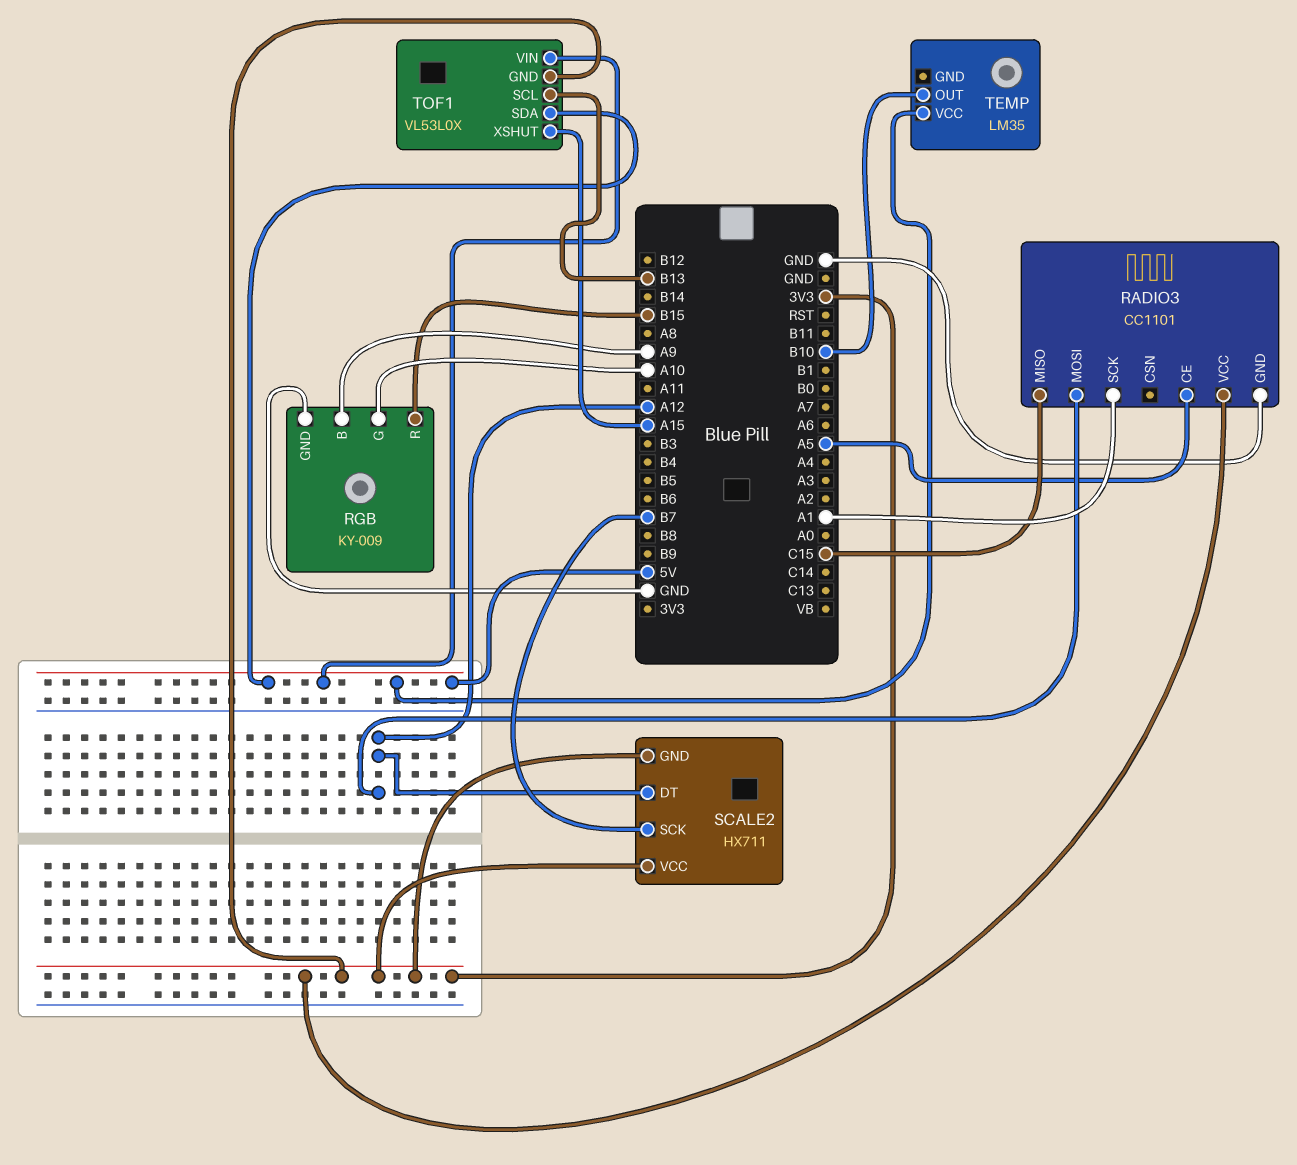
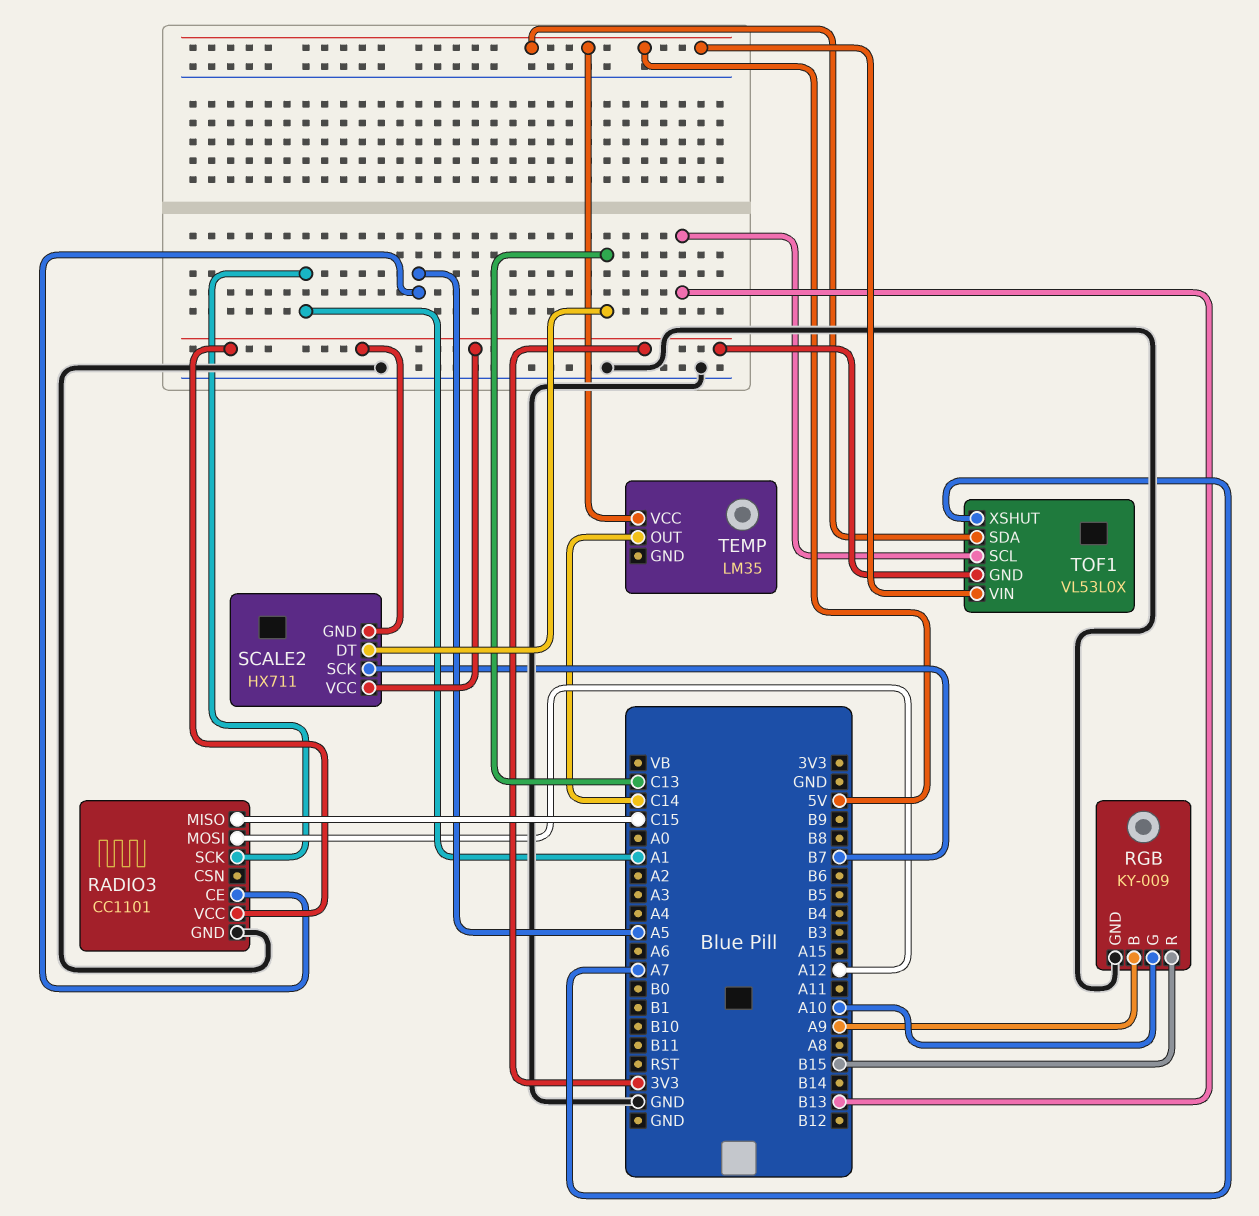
SCALE2 pin DT: A12 -> C13
TEMP pin OUT: B10 -> C14
TOF1 pin XSHUT: A15 -> A7

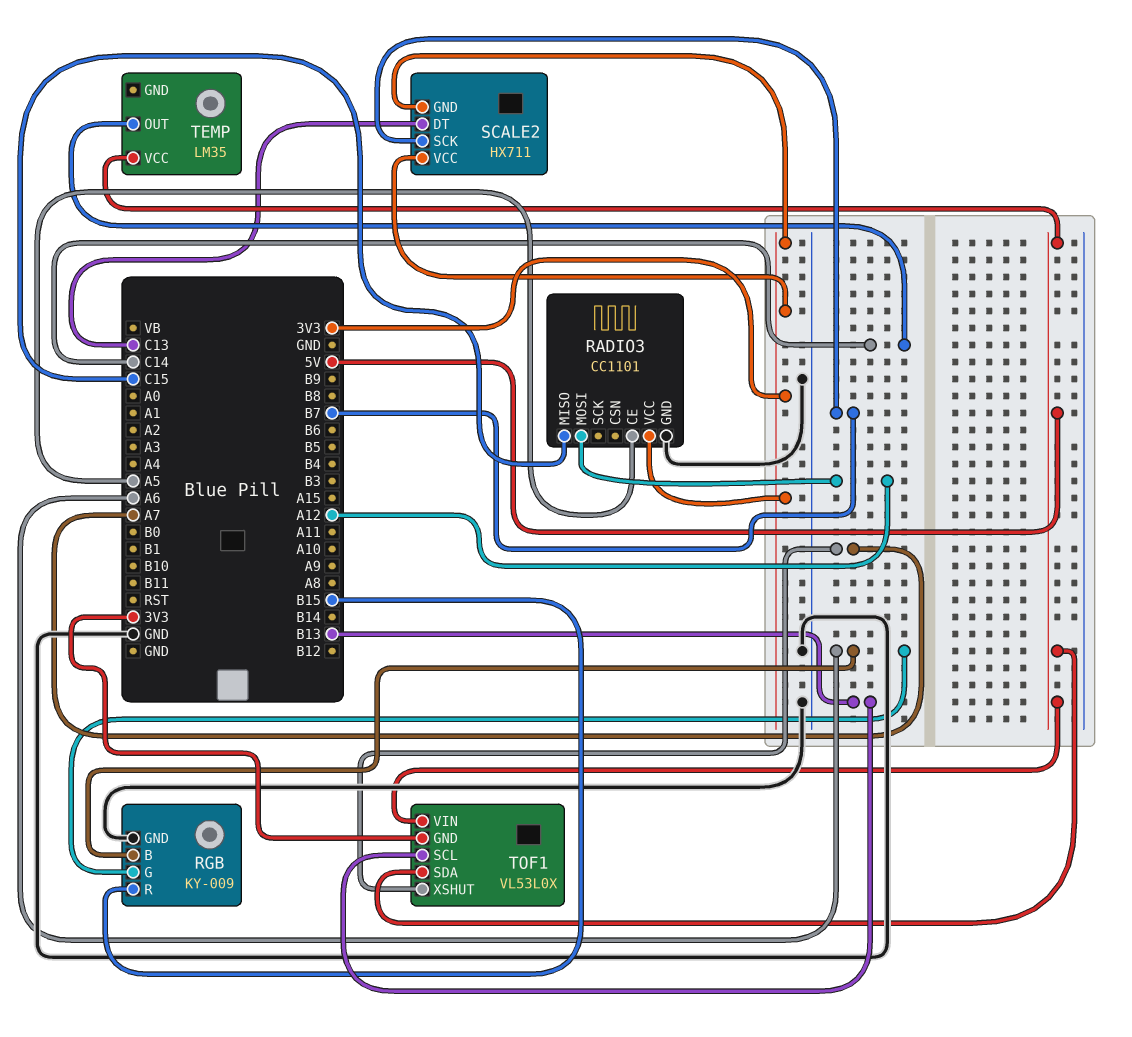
RADIO3 pin SCK: A1 -> none
RGB pin B: A9 -> A6
RGB pin G: A10 -> A6

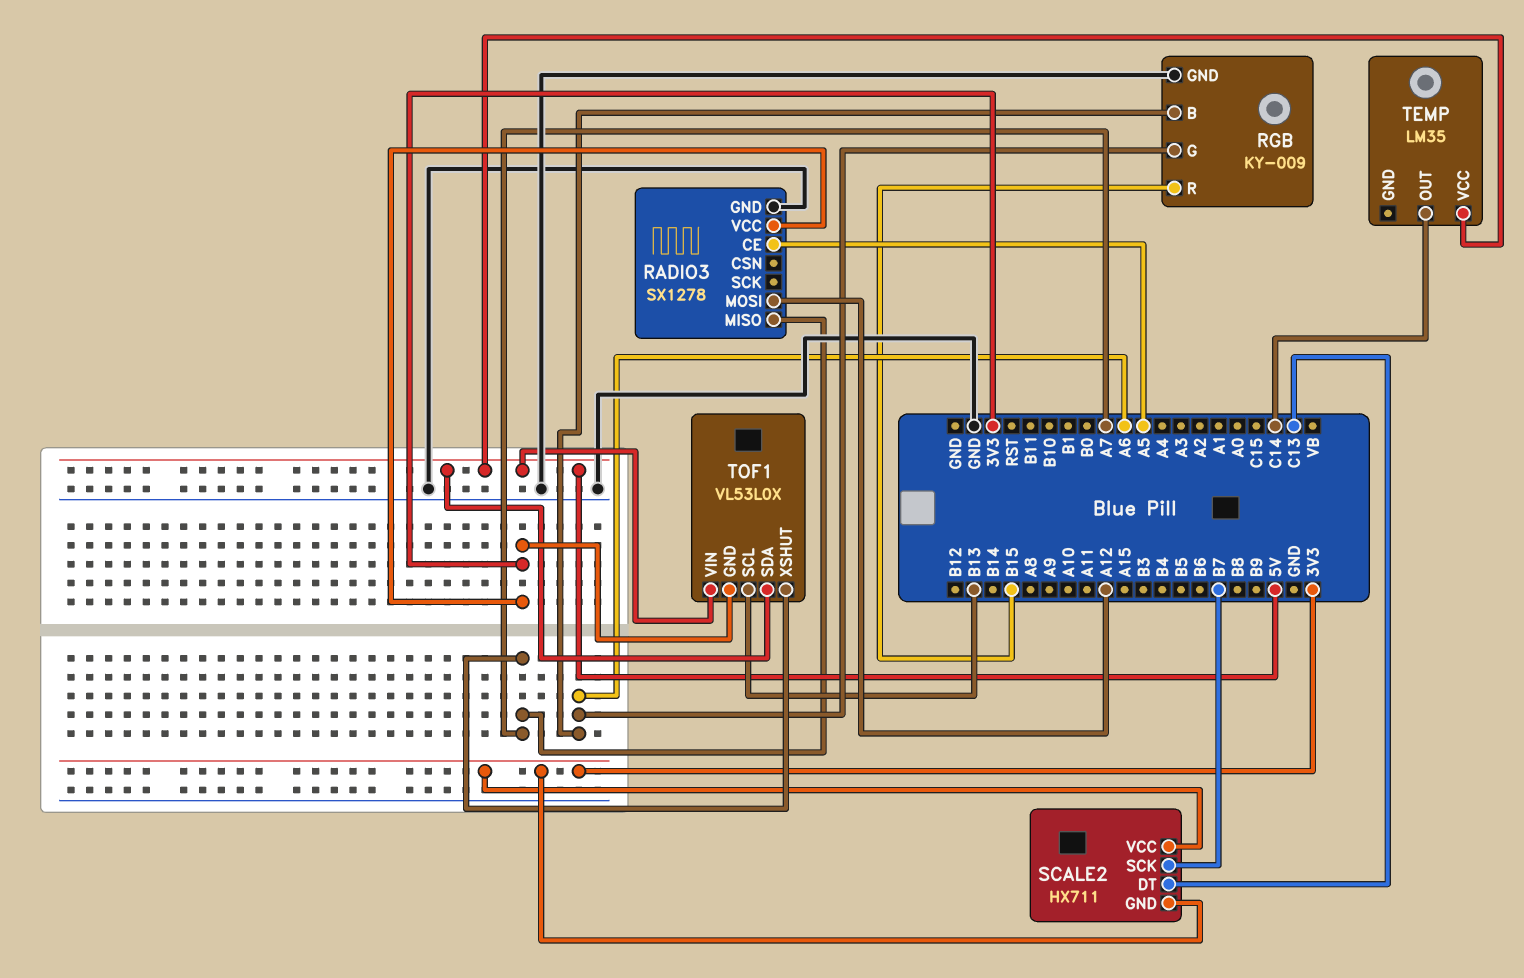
RADIO3: CC1101 -> SX1278
RADIO3 pin MISO: C15 -> A7

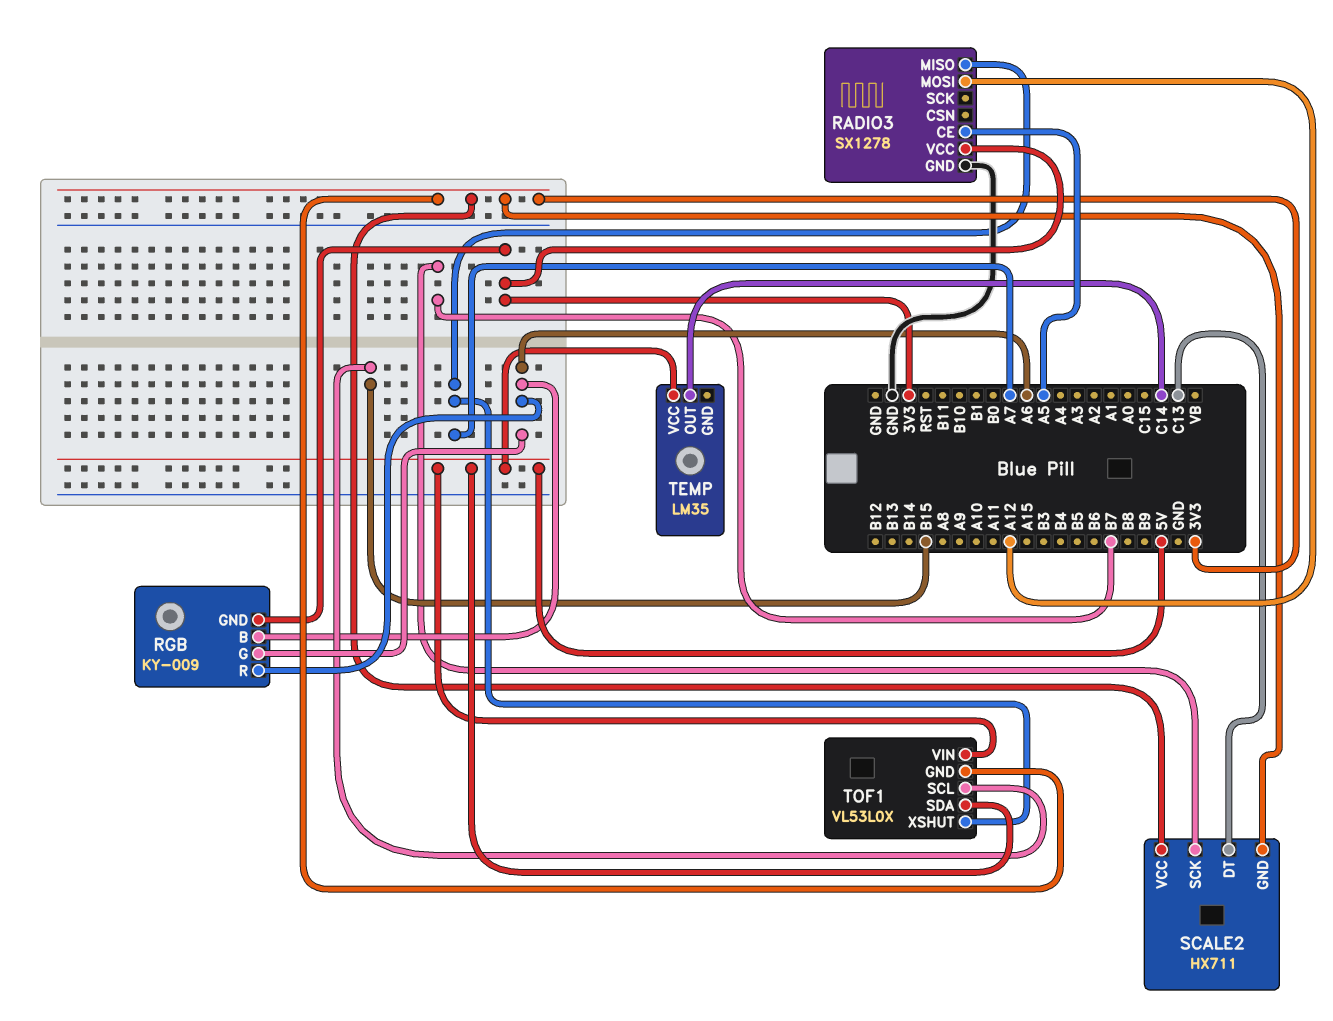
RGB pin GND: GND -> 3V3
RGB pin R: B15 -> A6
TOF1 pin SCL: B13 -> B15

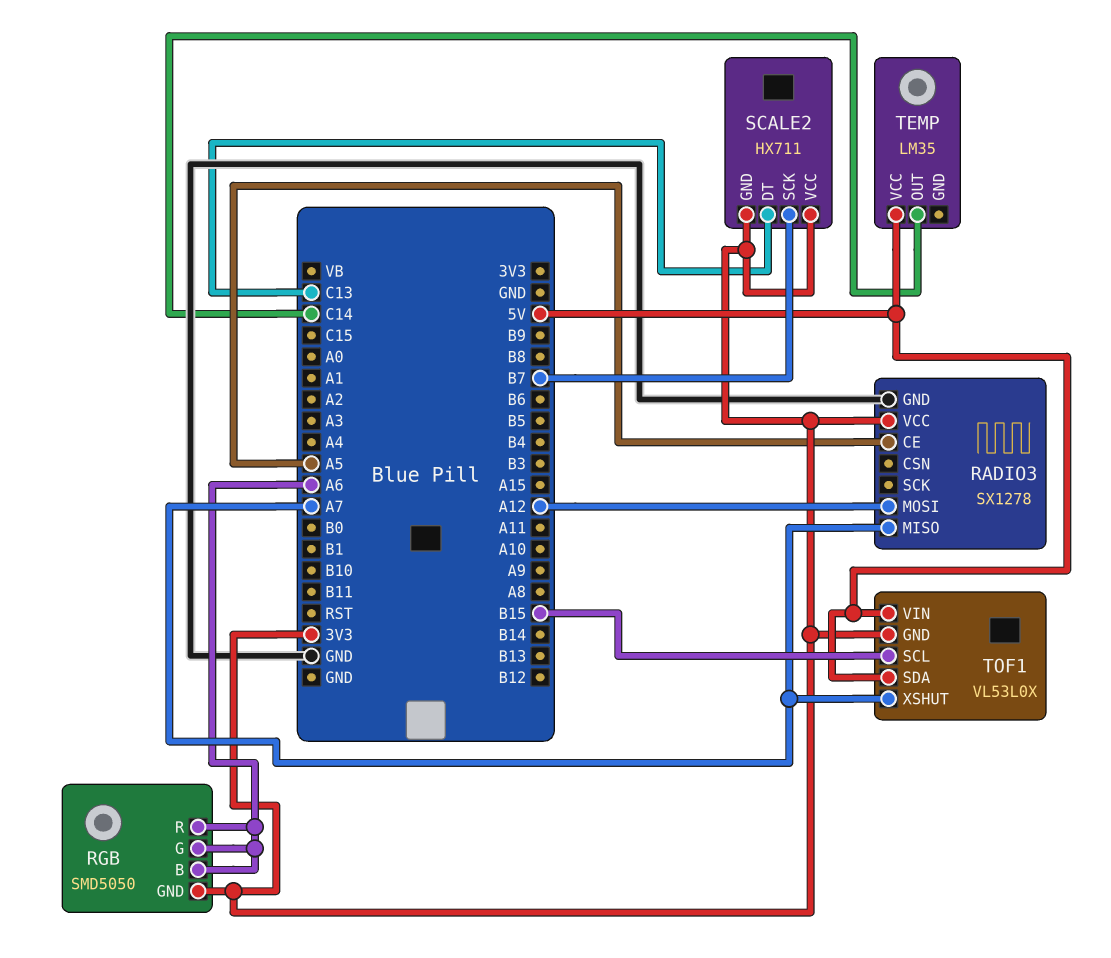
RGB: KY-009 -> SMD5050

